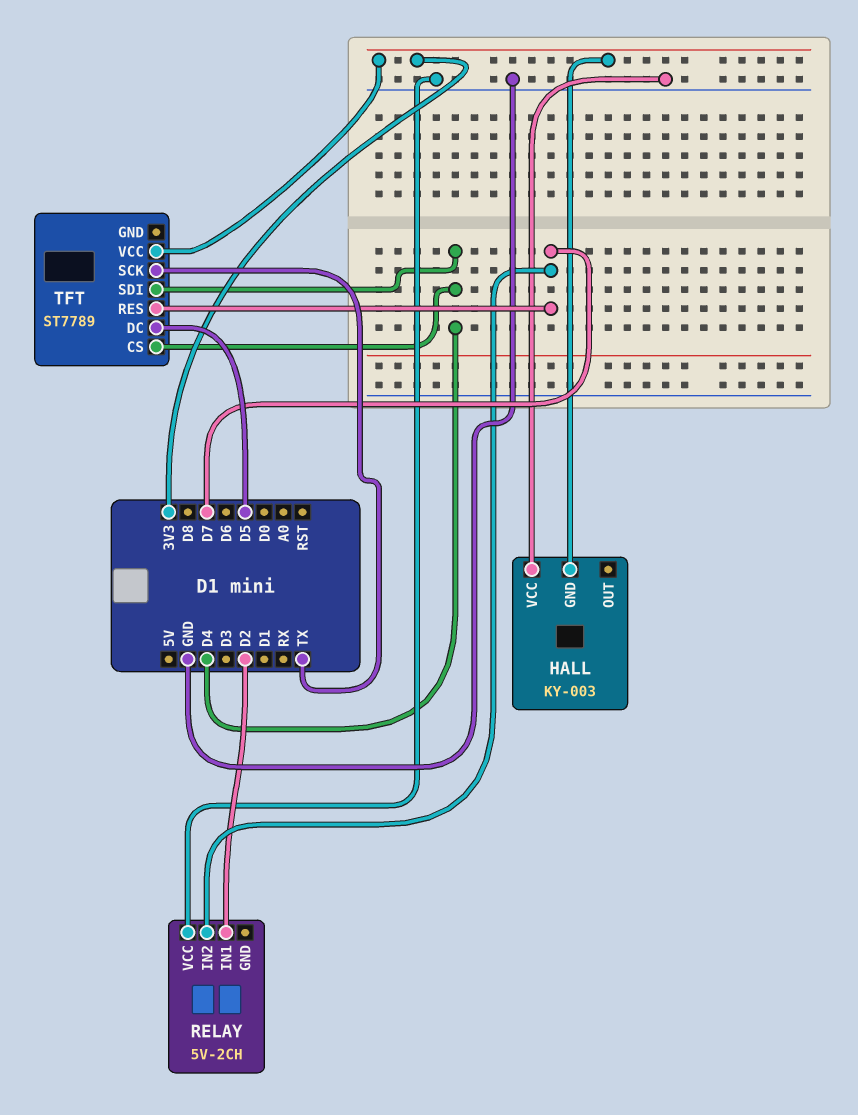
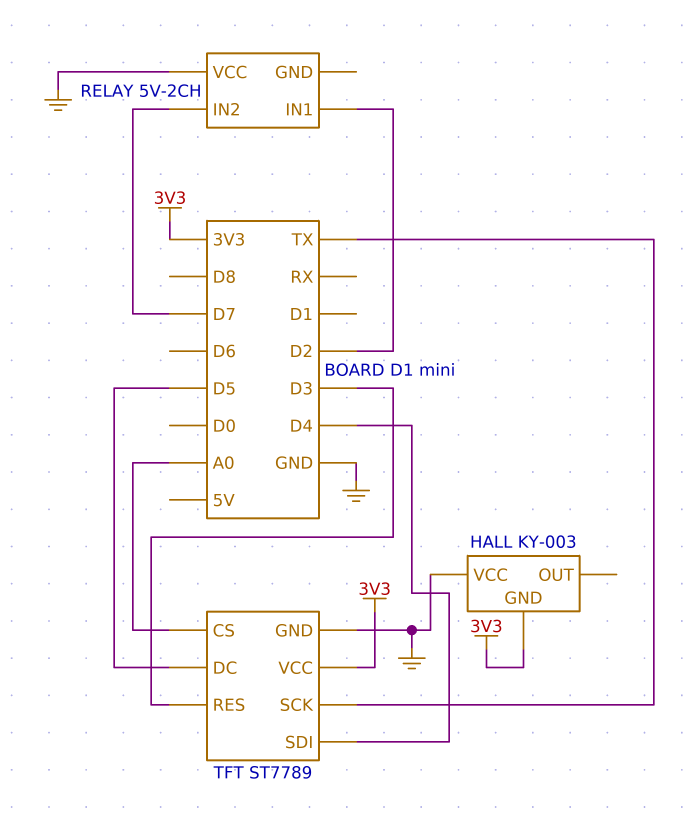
TFT pin CS: D4 -> A0
TFT pin GND: none -> GND
TFT pin RES: D7 -> D3

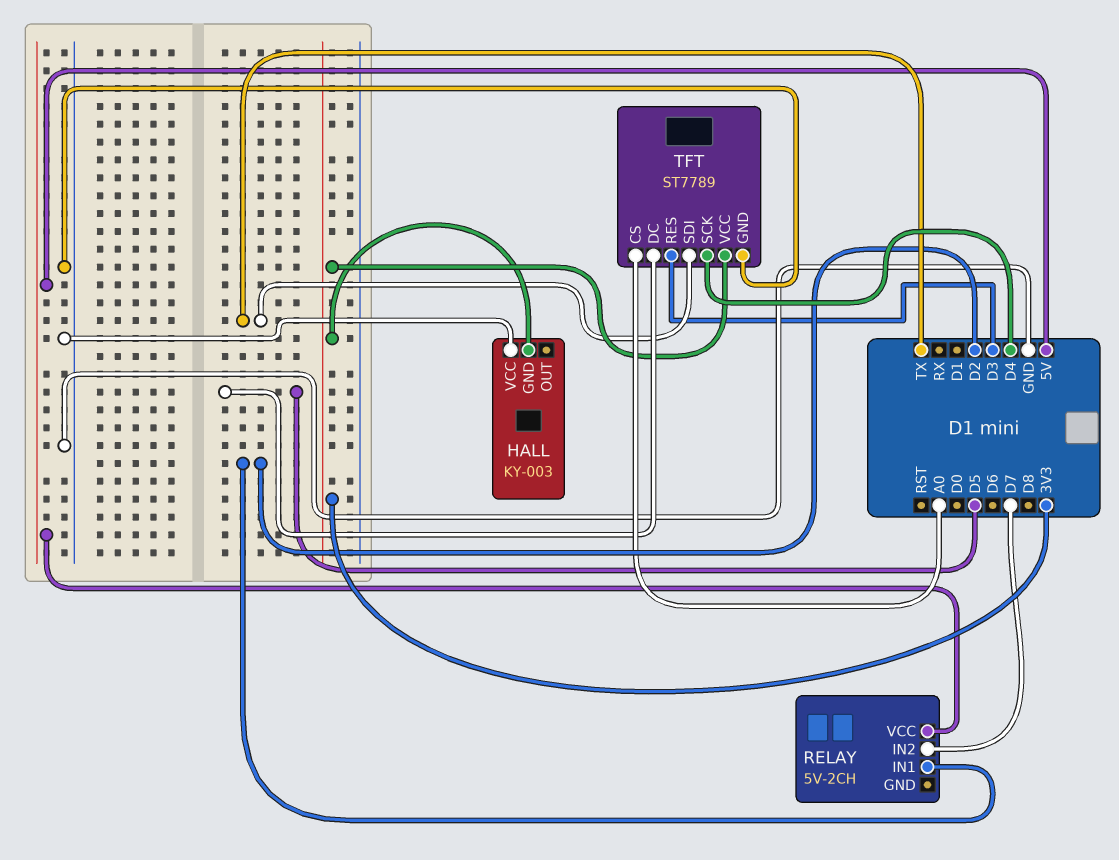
RELAY pin VCC: GND -> 5V
TFT pin SCK: TX -> D4
TFT pin SDI: D4 -> TX

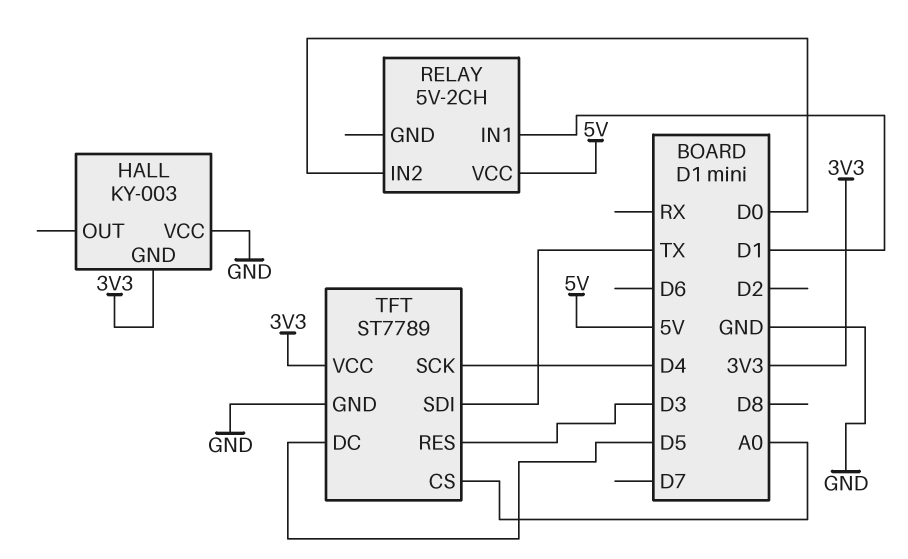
RELAY pin IN1: D2 -> D1
RELAY pin IN2: D7 -> D0

